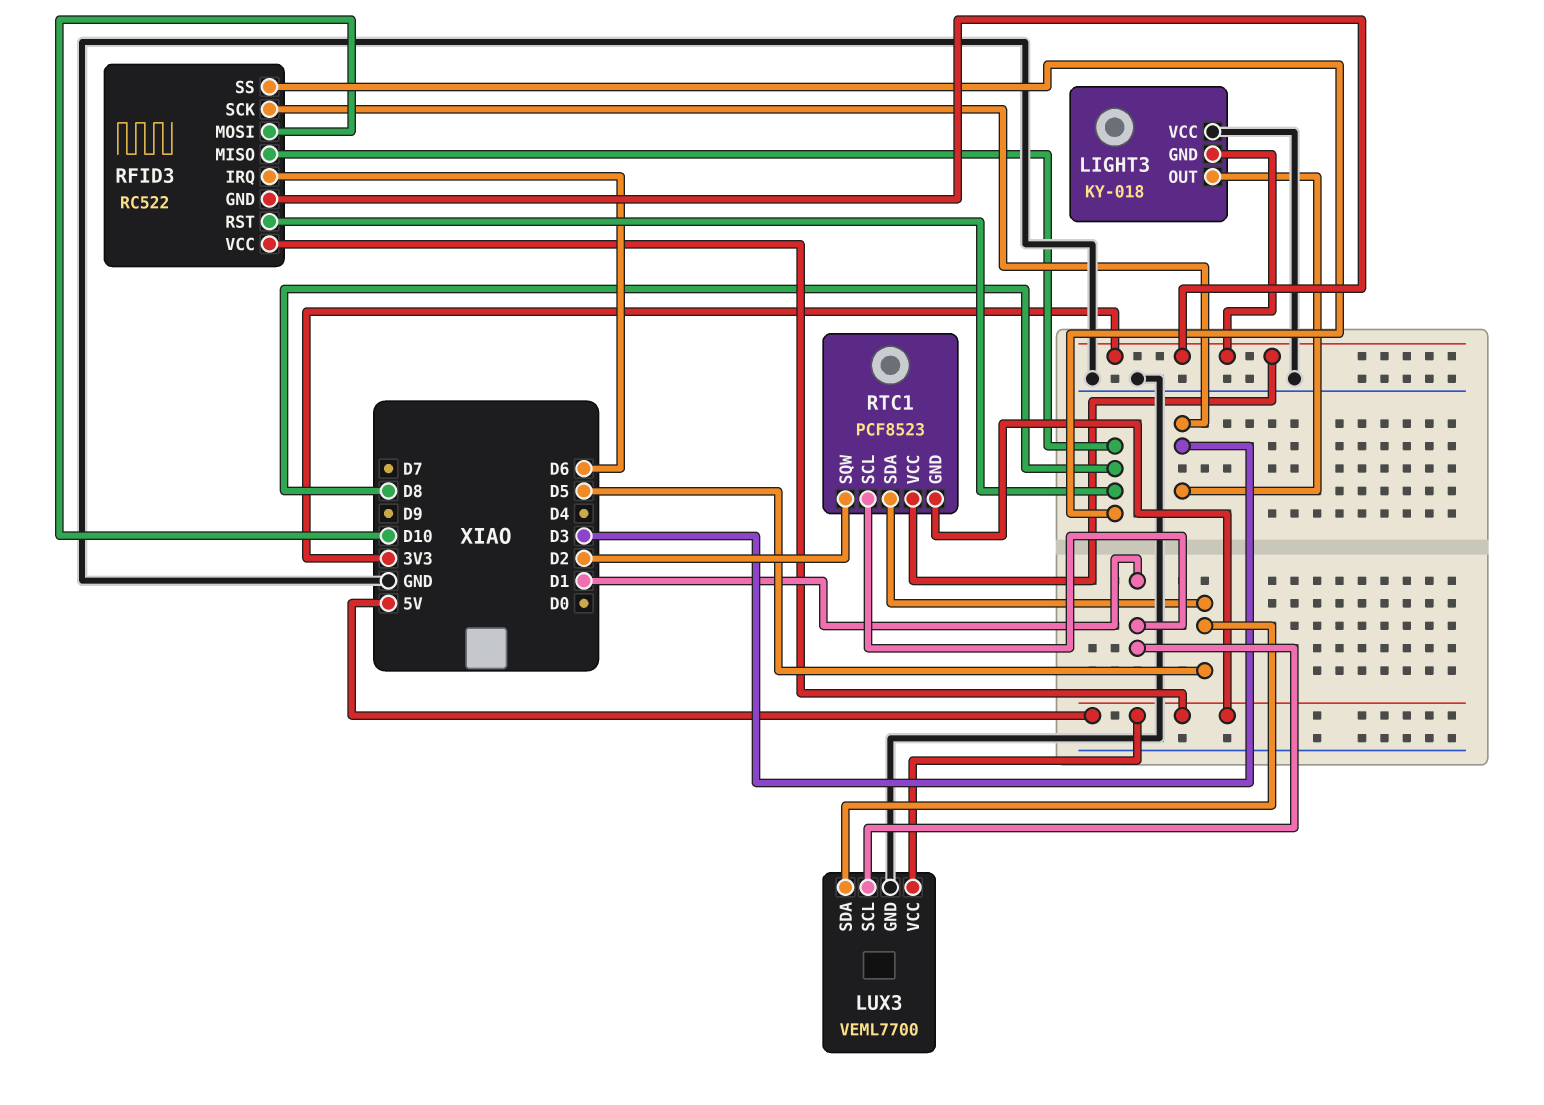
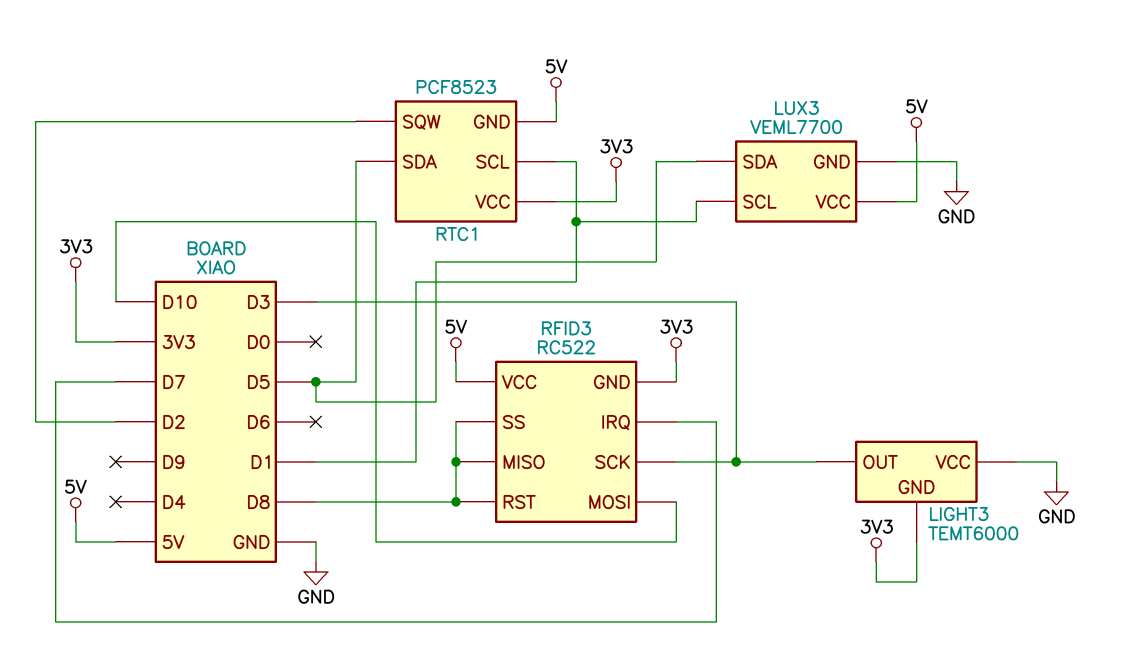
LIGHT3: KY-018 -> TEMT6000
RFID3 pin IRQ: D6 -> D7

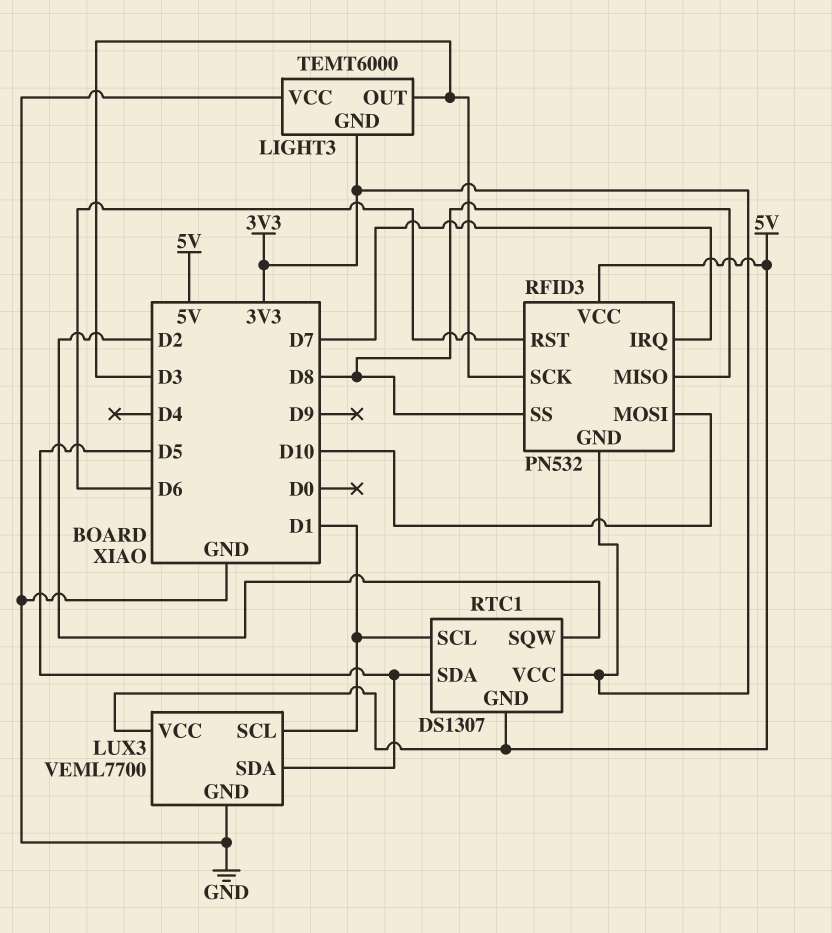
RFID3: RC522 -> PN532
RFID3 pin RST: D8 -> D6
RTC1: PCF8523 -> DS1307

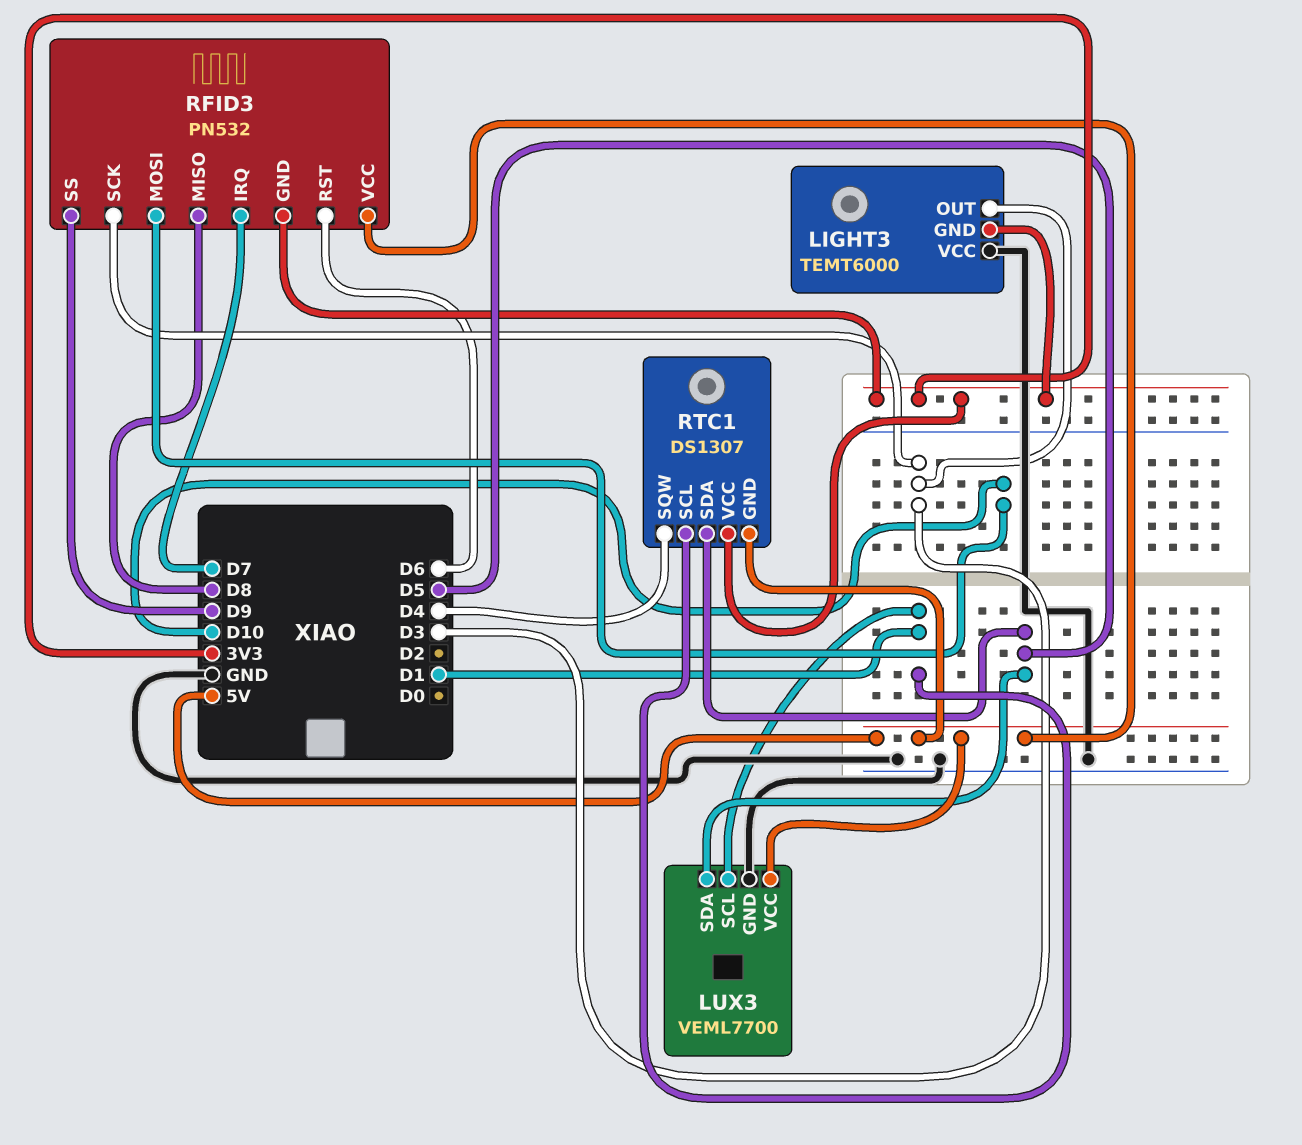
RFID3 pin SS: D8 -> D9
RTC1 pin SQW: D2 -> D4

